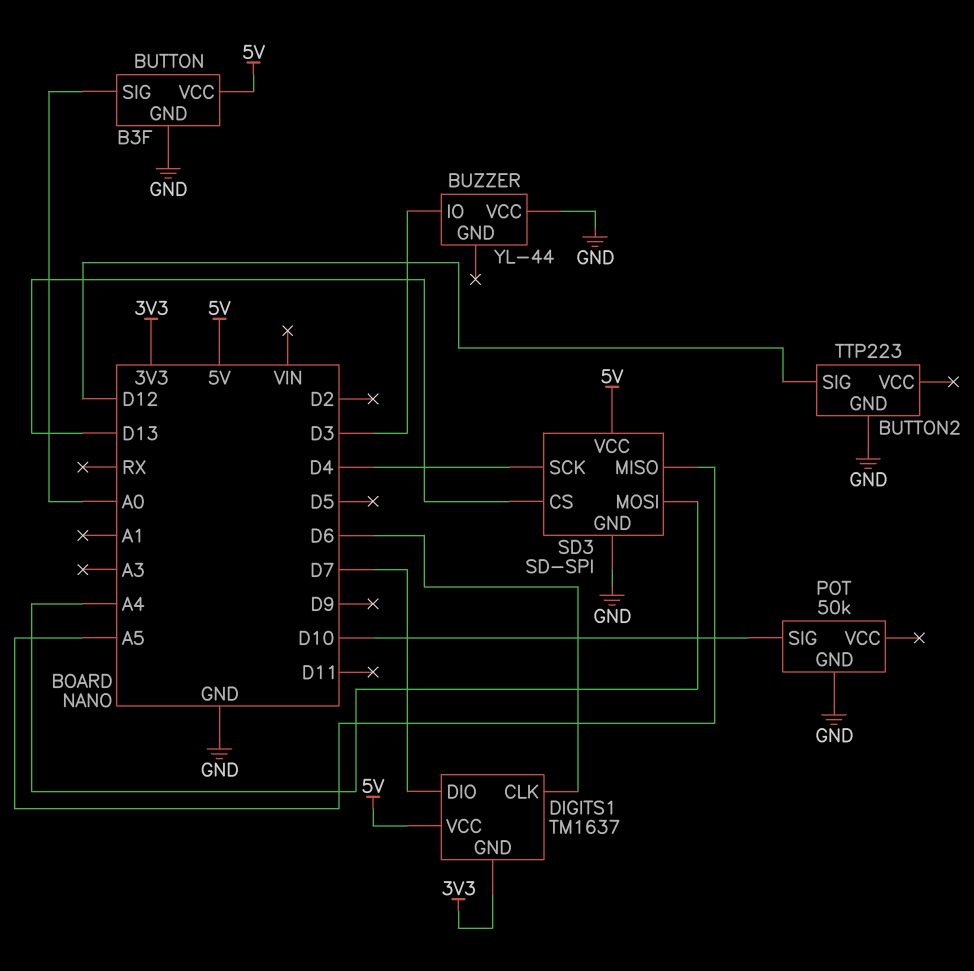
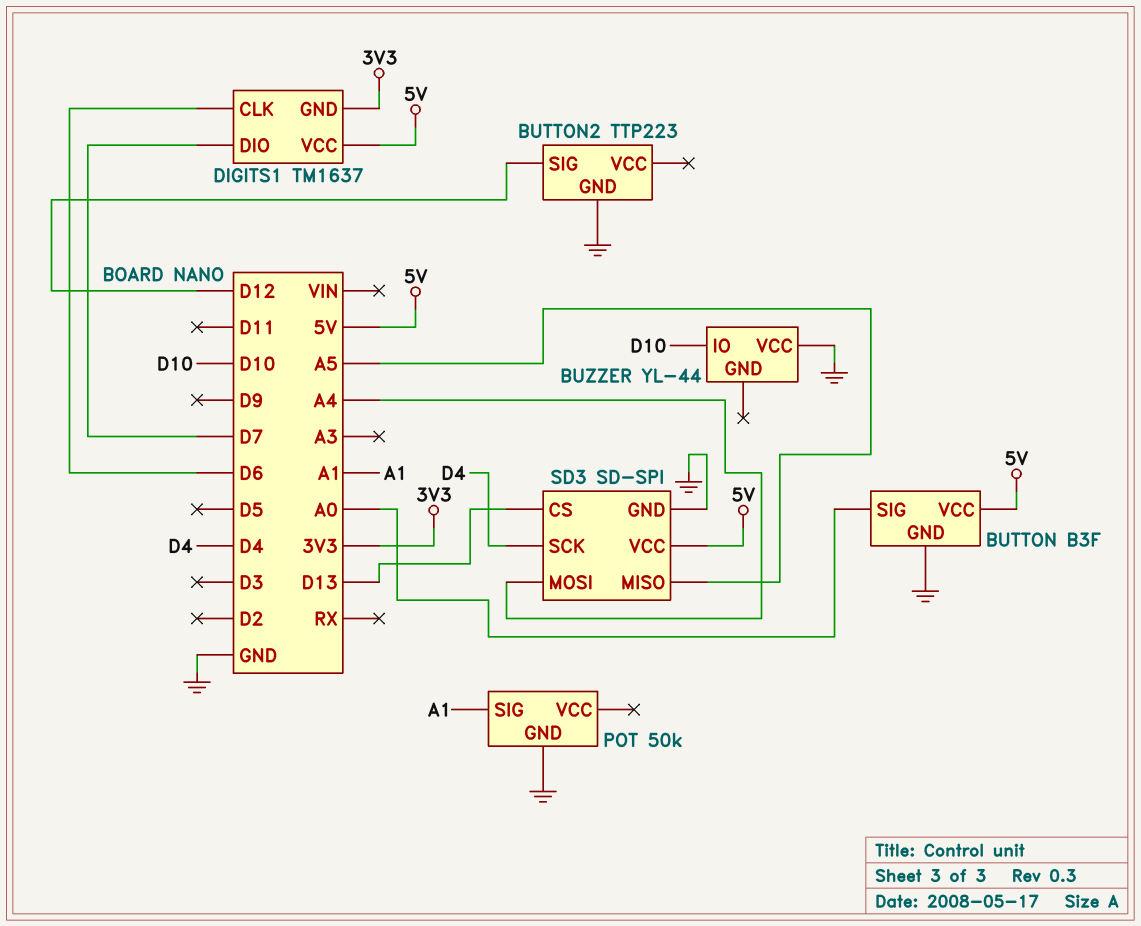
BUZZER pin IO: D3 -> D10
POT pin SIG: D10 -> A1

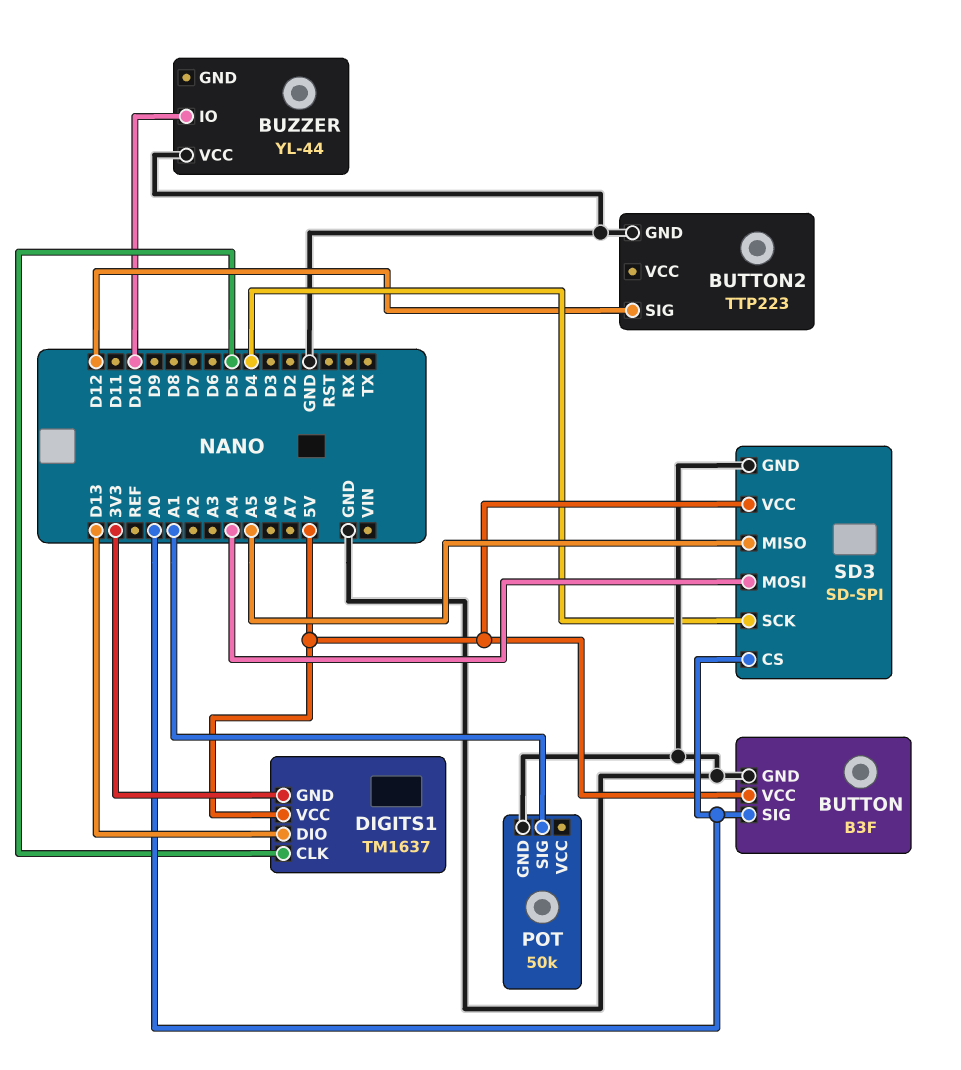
DIGITS1 pin CLK: D6 -> D5
DIGITS1 pin DIO: D7 -> D13
SD3 pin CS: D13 -> A0

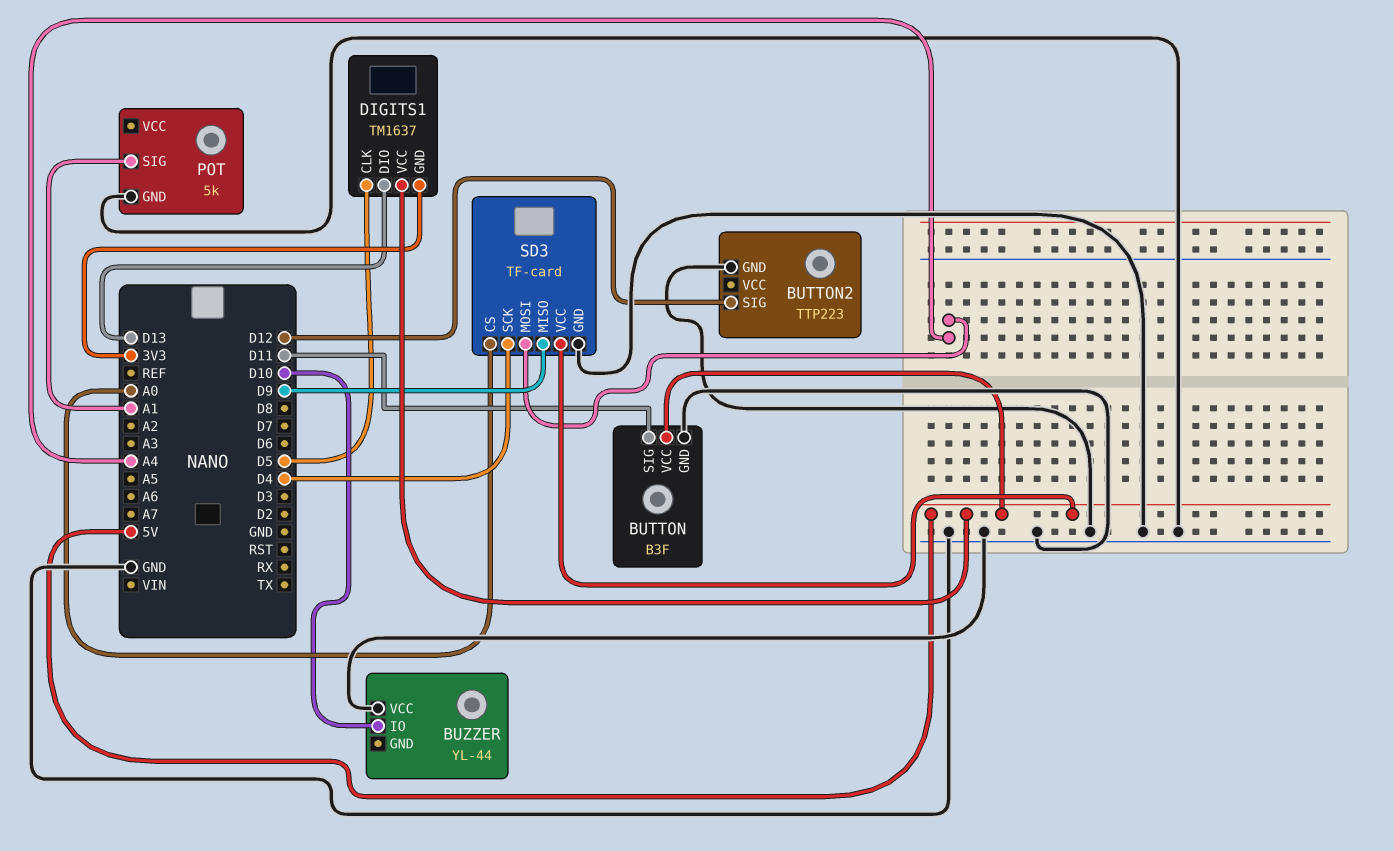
BUTTON pin SIG: A0 -> D11
POT: 50k -> 5k
SD3: SD-SPI -> TF-card
SD3 pin MISO: A5 -> D9

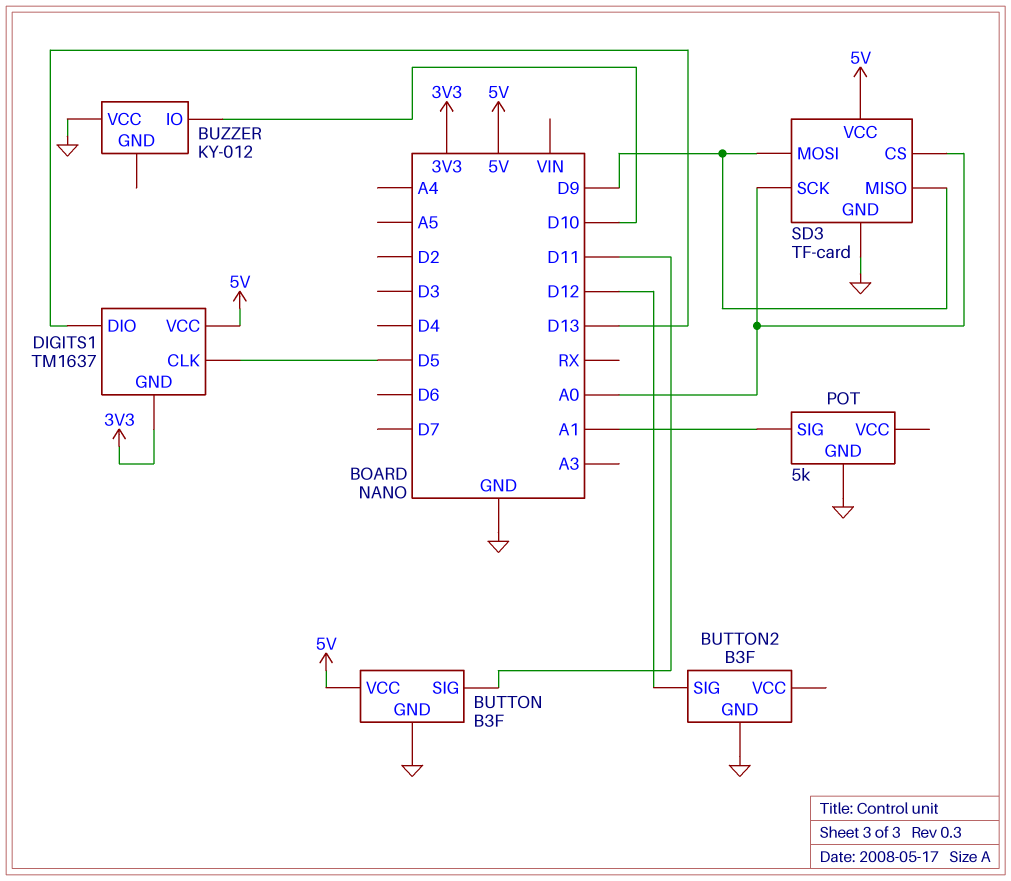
BUTTON2: TTP223 -> B3F
BUZZER: YL-44 -> KY-012
SD3 pin MOSI: A4 -> D9
SD3 pin SCK: D4 -> A0

